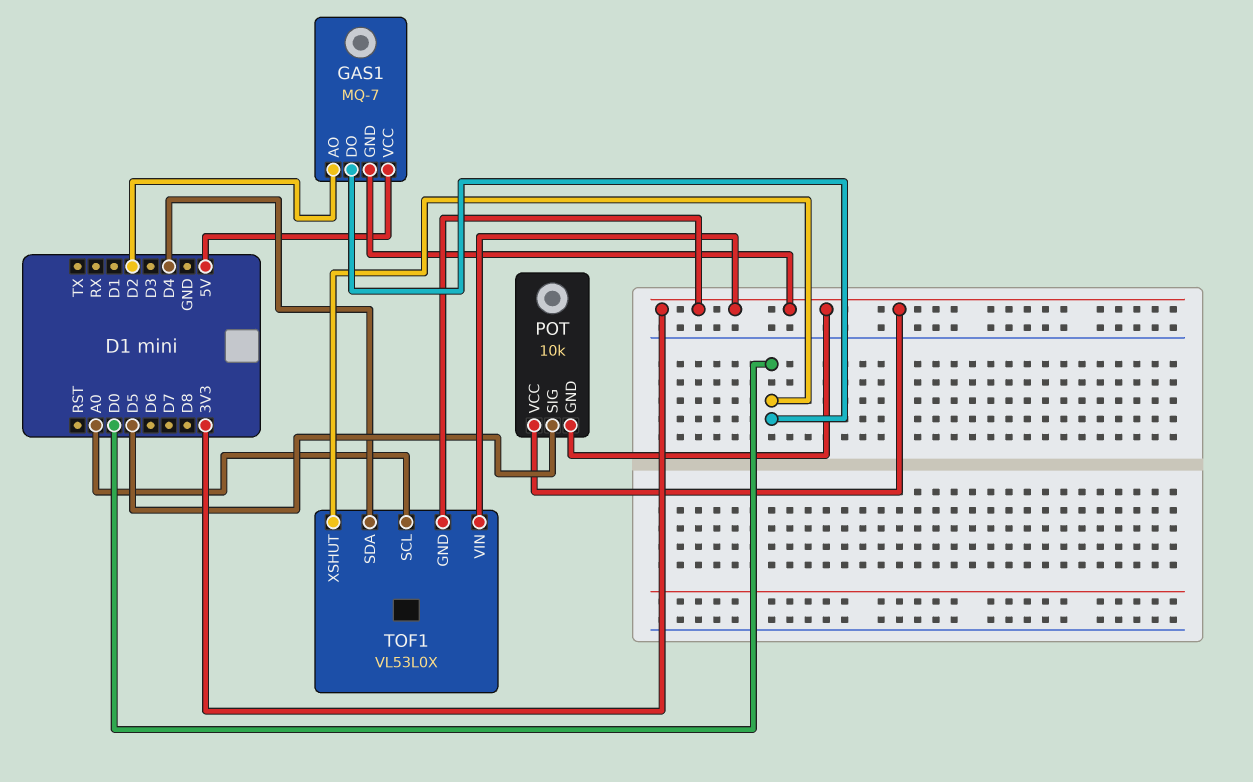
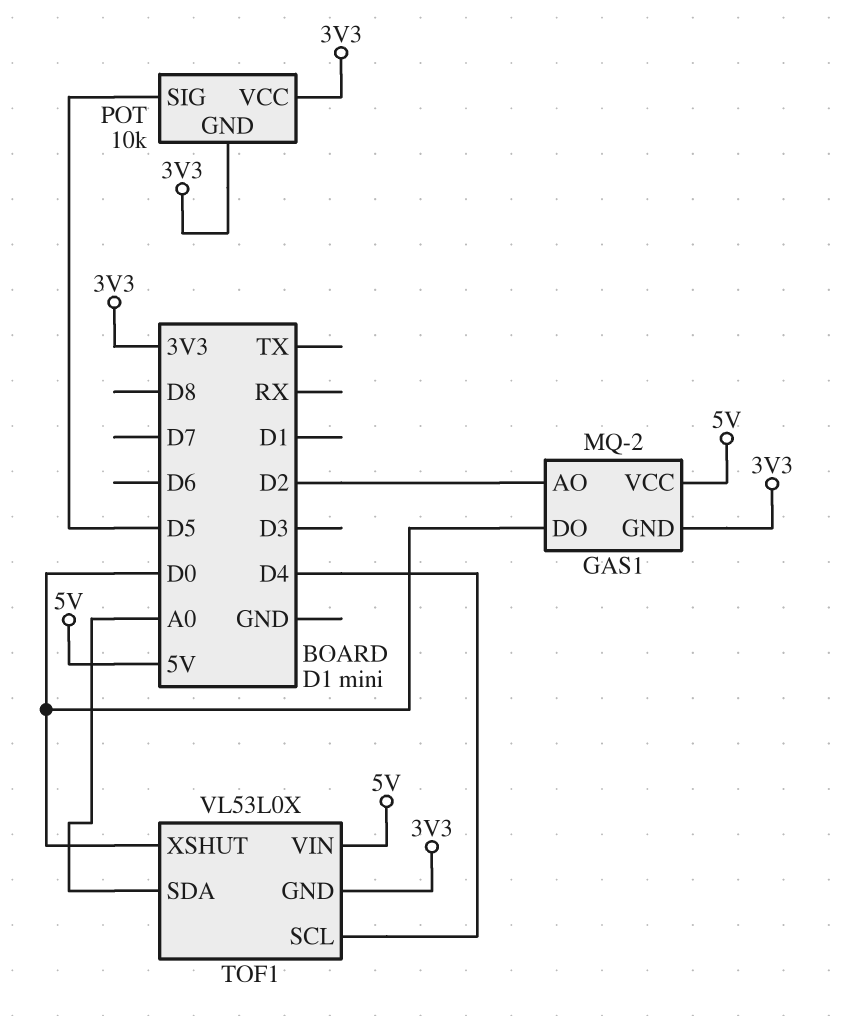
GAS1: MQ-7 -> MQ-2
TOF1 pin SCL: A0 -> D4
TOF1 pin SDA: D4 -> A0
TOF1 pin VIN: 3V3 -> 5V

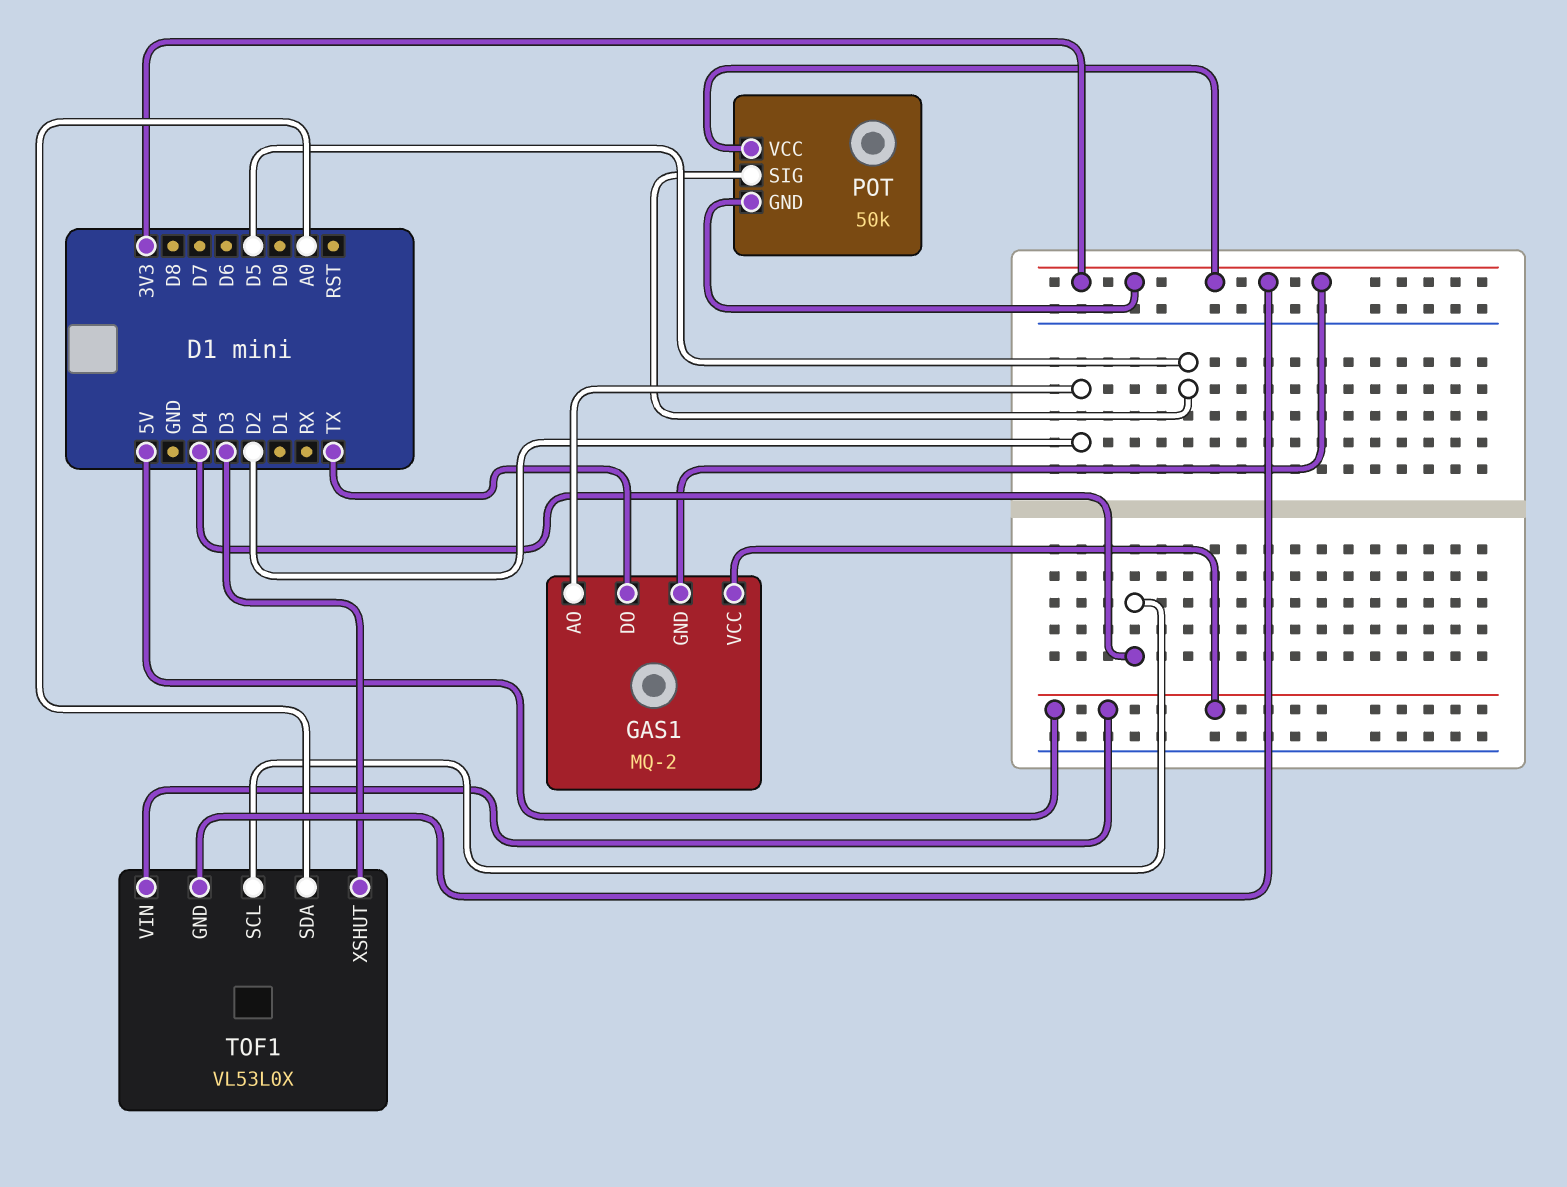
GAS1 pin DO: D0 -> TX
POT: 10k -> 50k
TOF1 pin XSHUT: D0 -> D3

